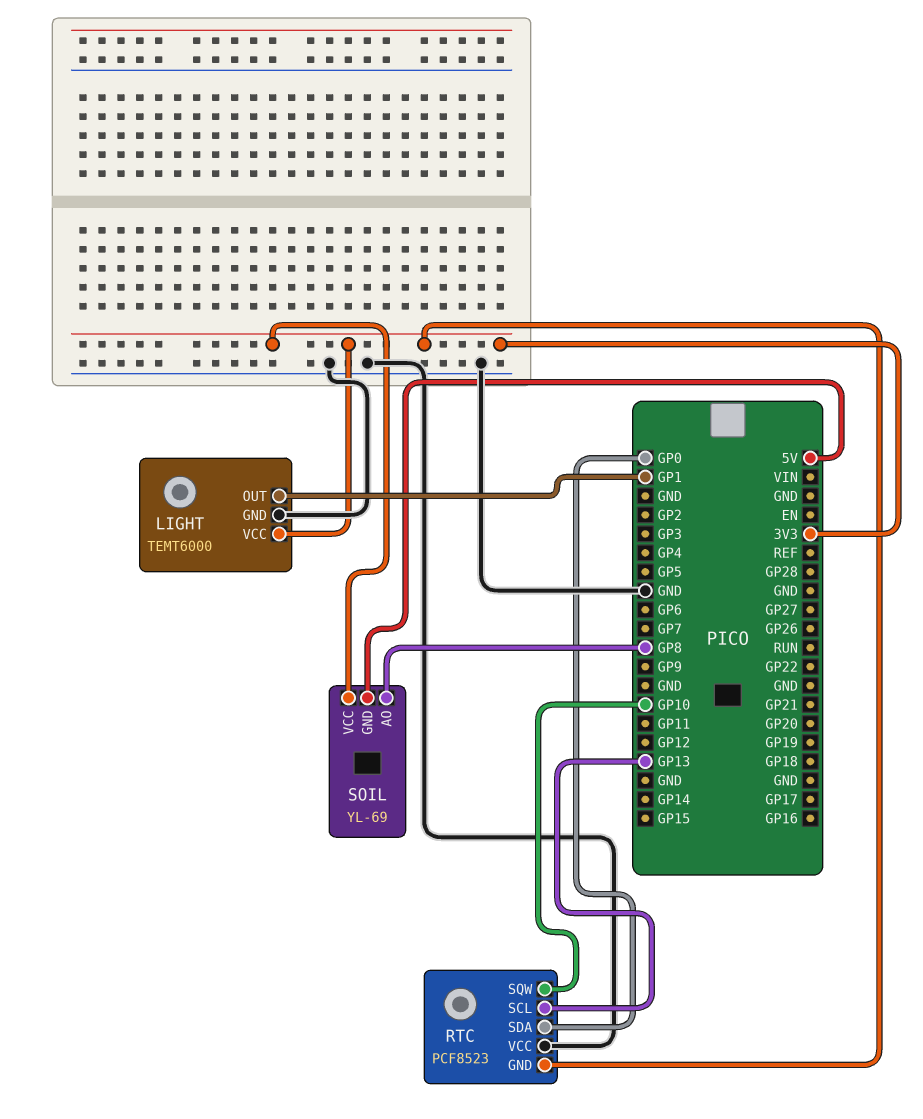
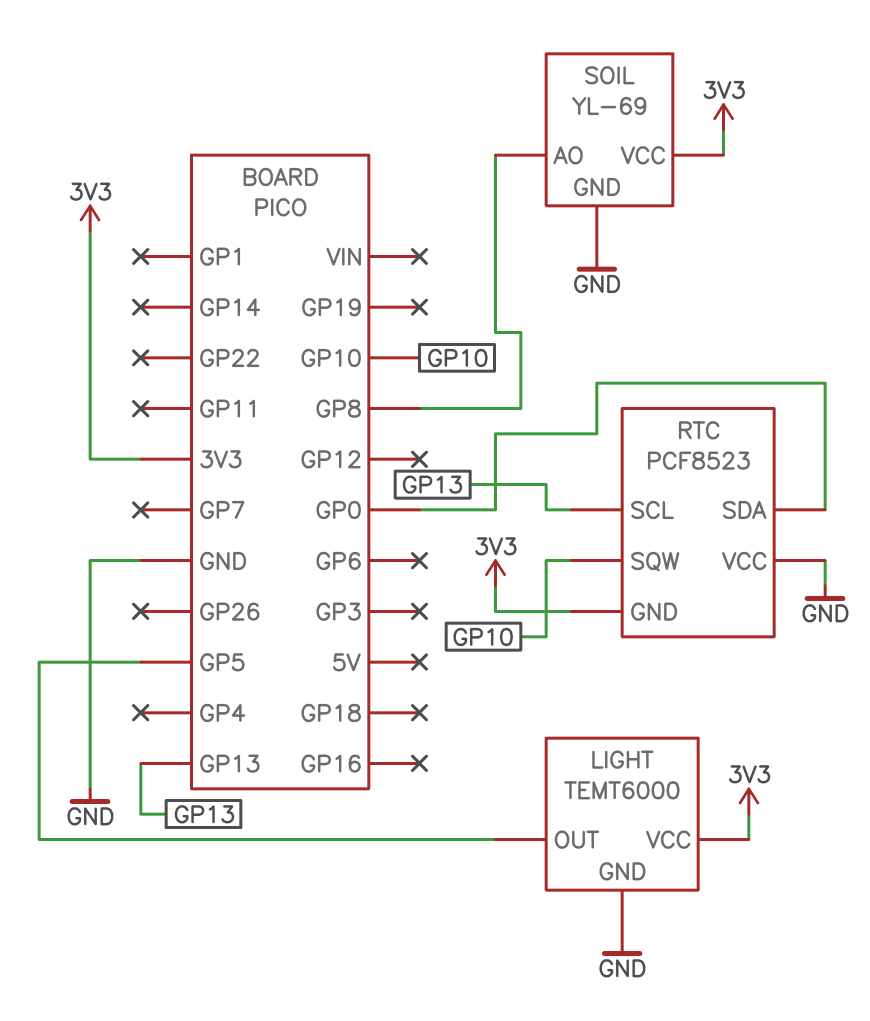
LIGHT pin OUT: GP1 -> GP5
SOIL pin GND: 5V -> GND

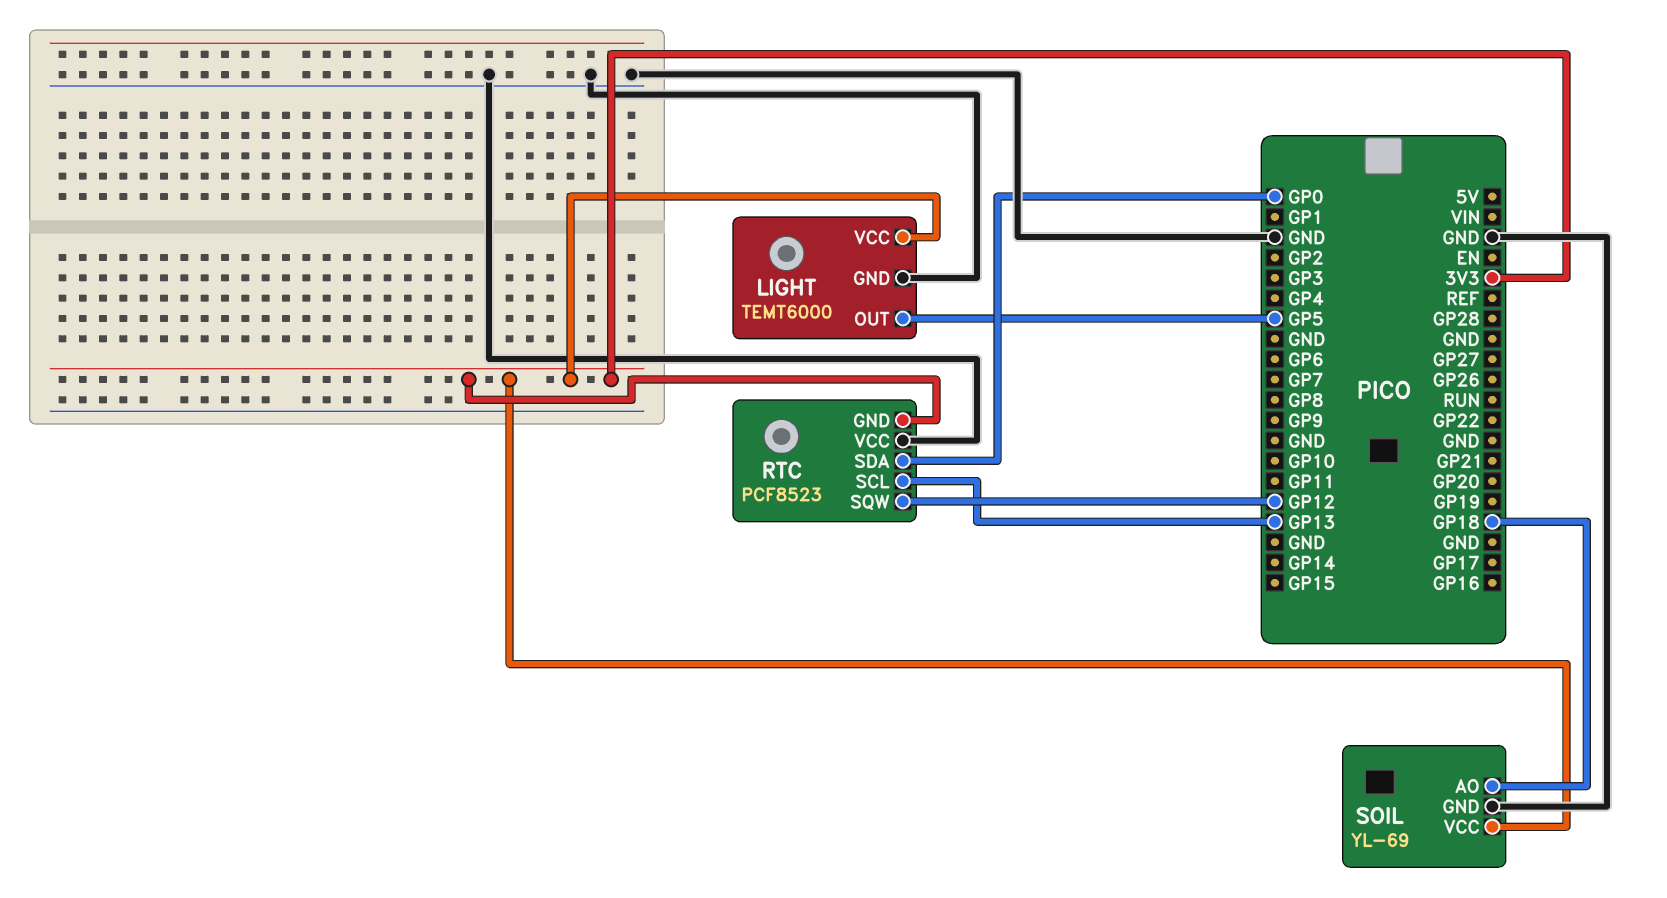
RTC pin SQW: GP10 -> GP12
SOIL pin AO: GP8 -> GP18

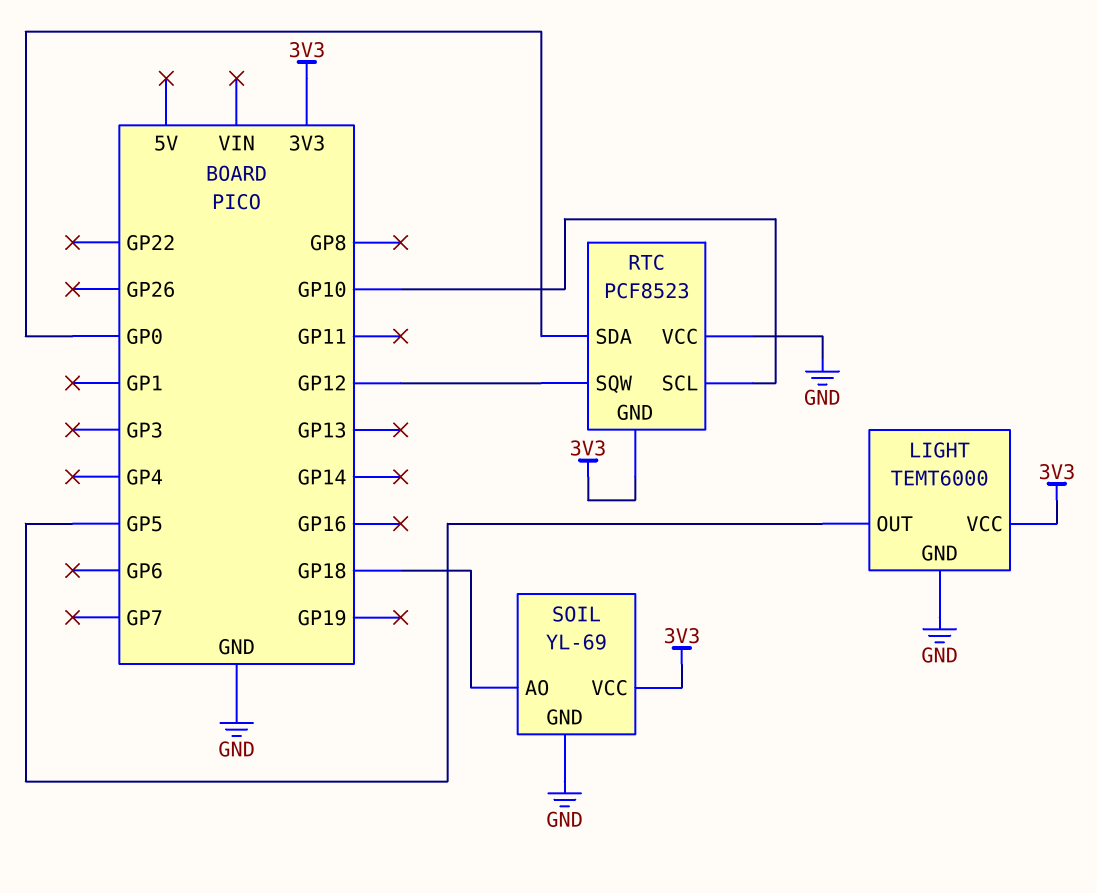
RTC pin SCL: GP13 -> GP10

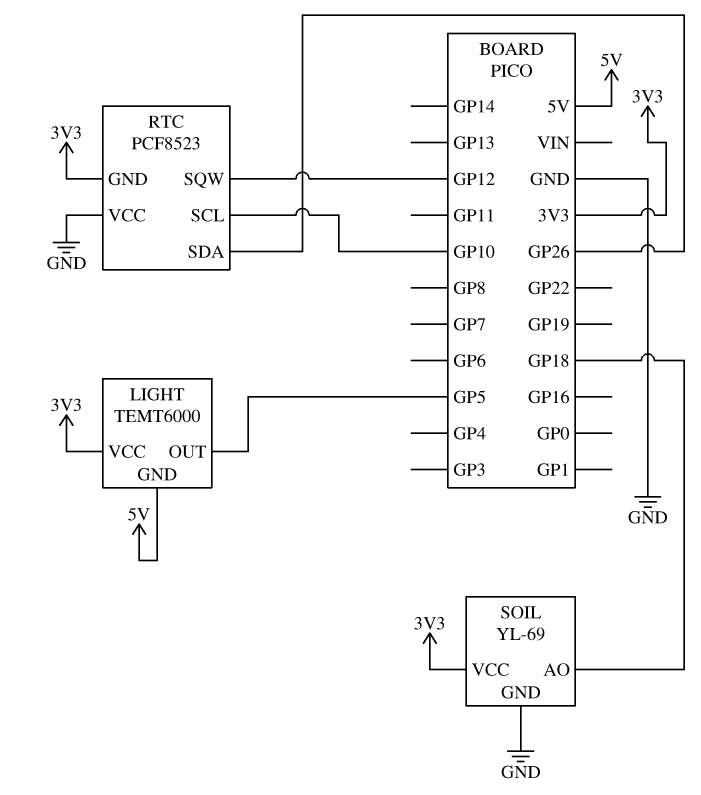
LIGHT pin GND: GND -> 5V
RTC pin SDA: GP0 -> GP26

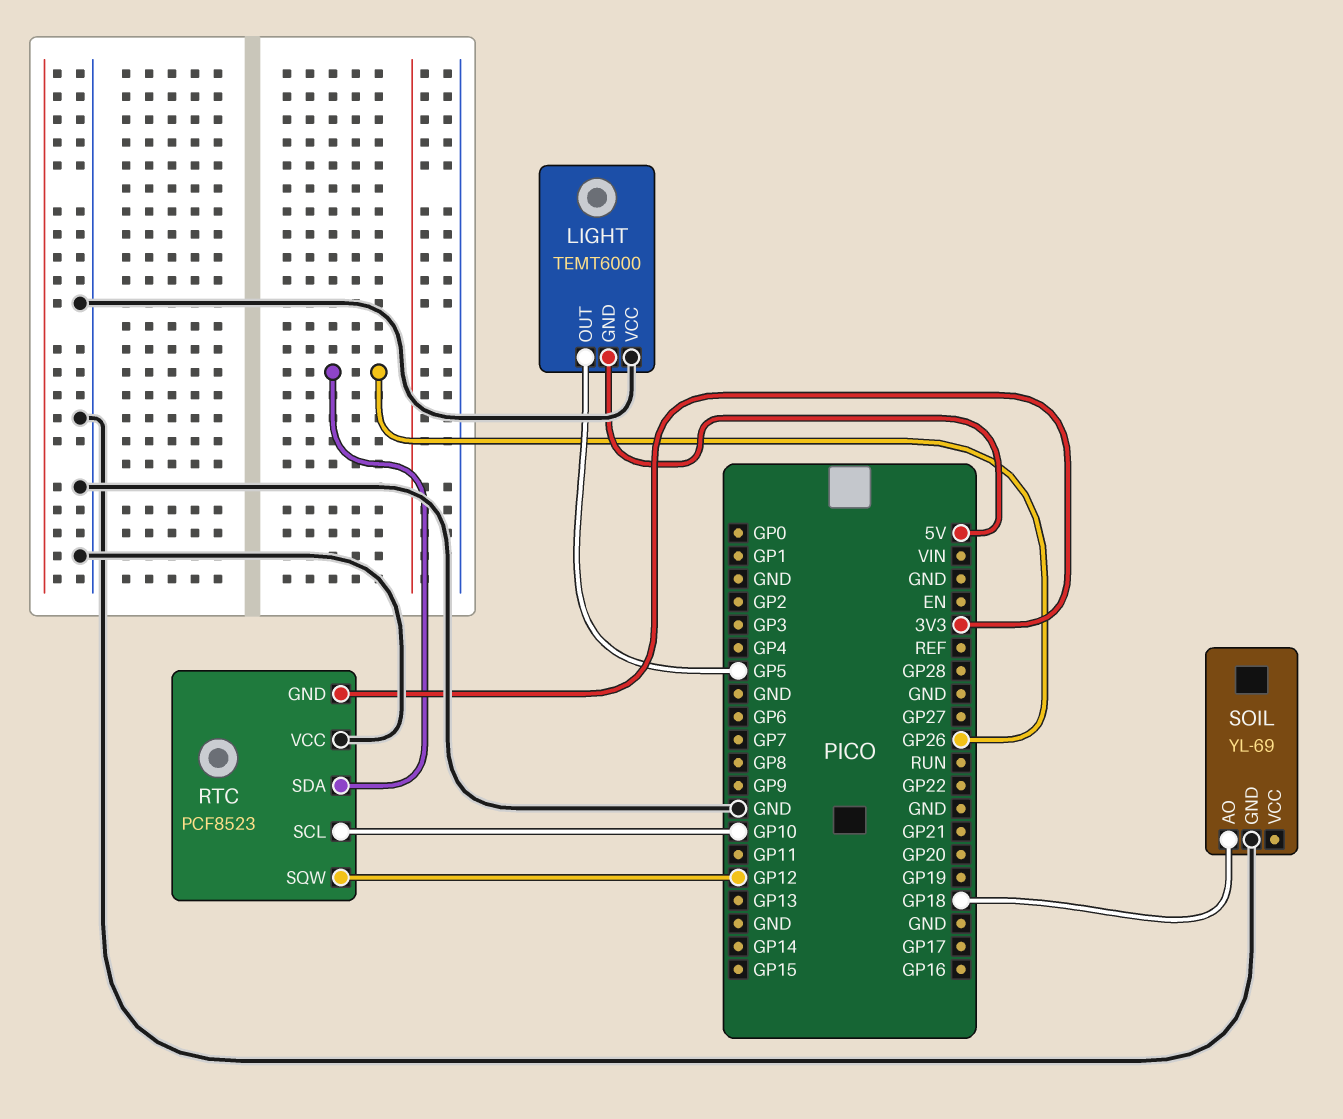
LIGHT pin VCC: 3V3 -> GND
SOIL pin VCC: 3V3 -> none

